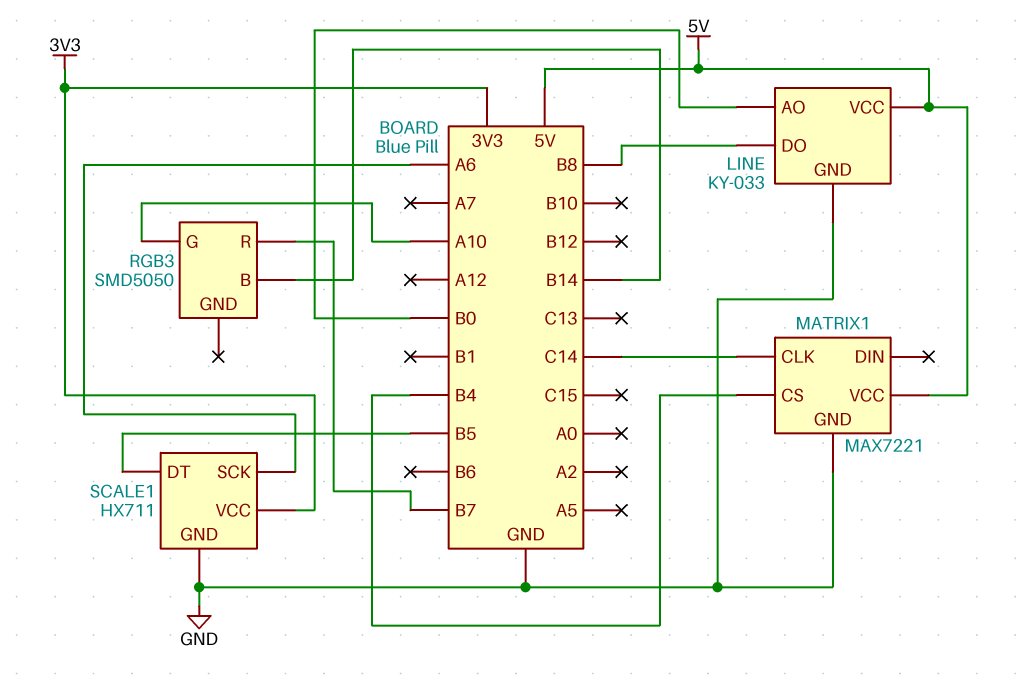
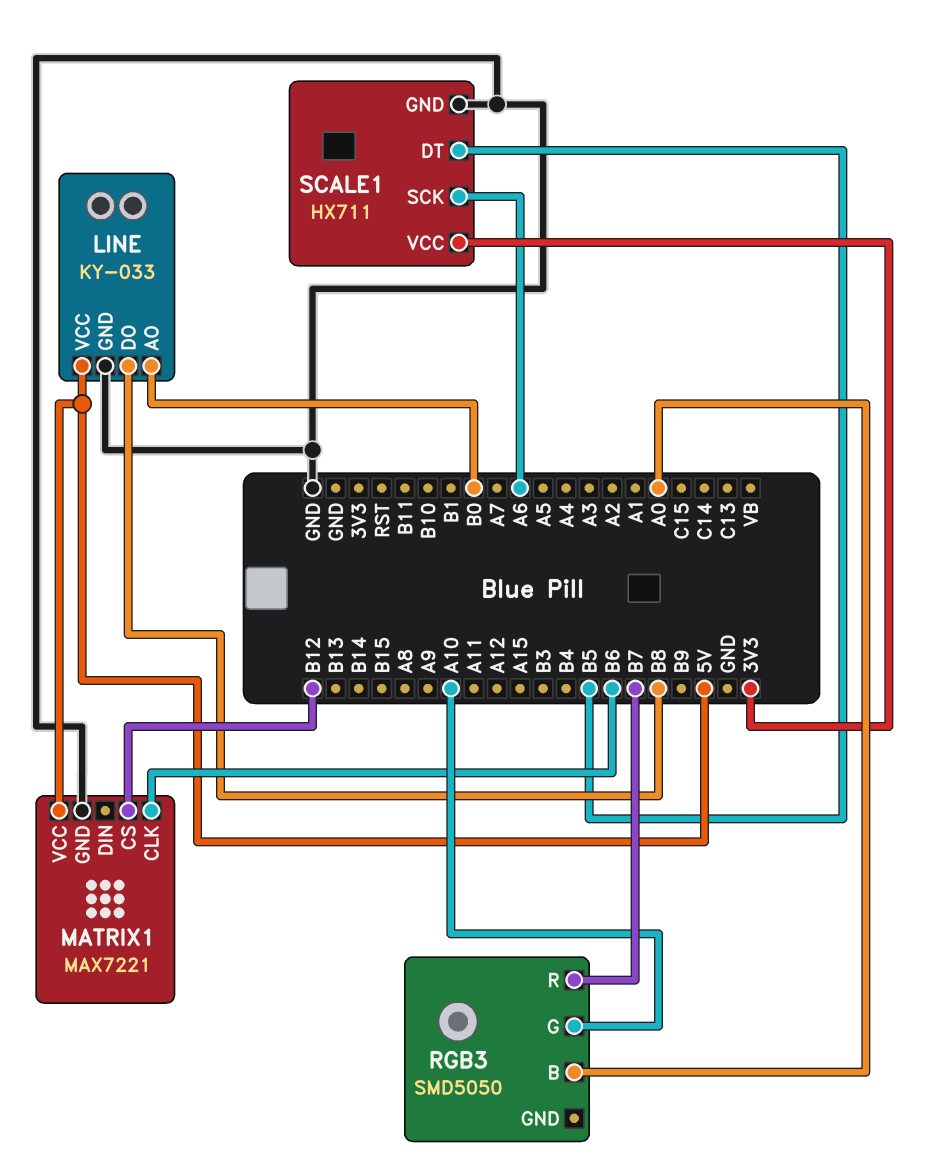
MATRIX1 pin CLK: C14 -> B6
MATRIX1 pin CS: B4 -> B12
RGB3 pin B: B14 -> A0

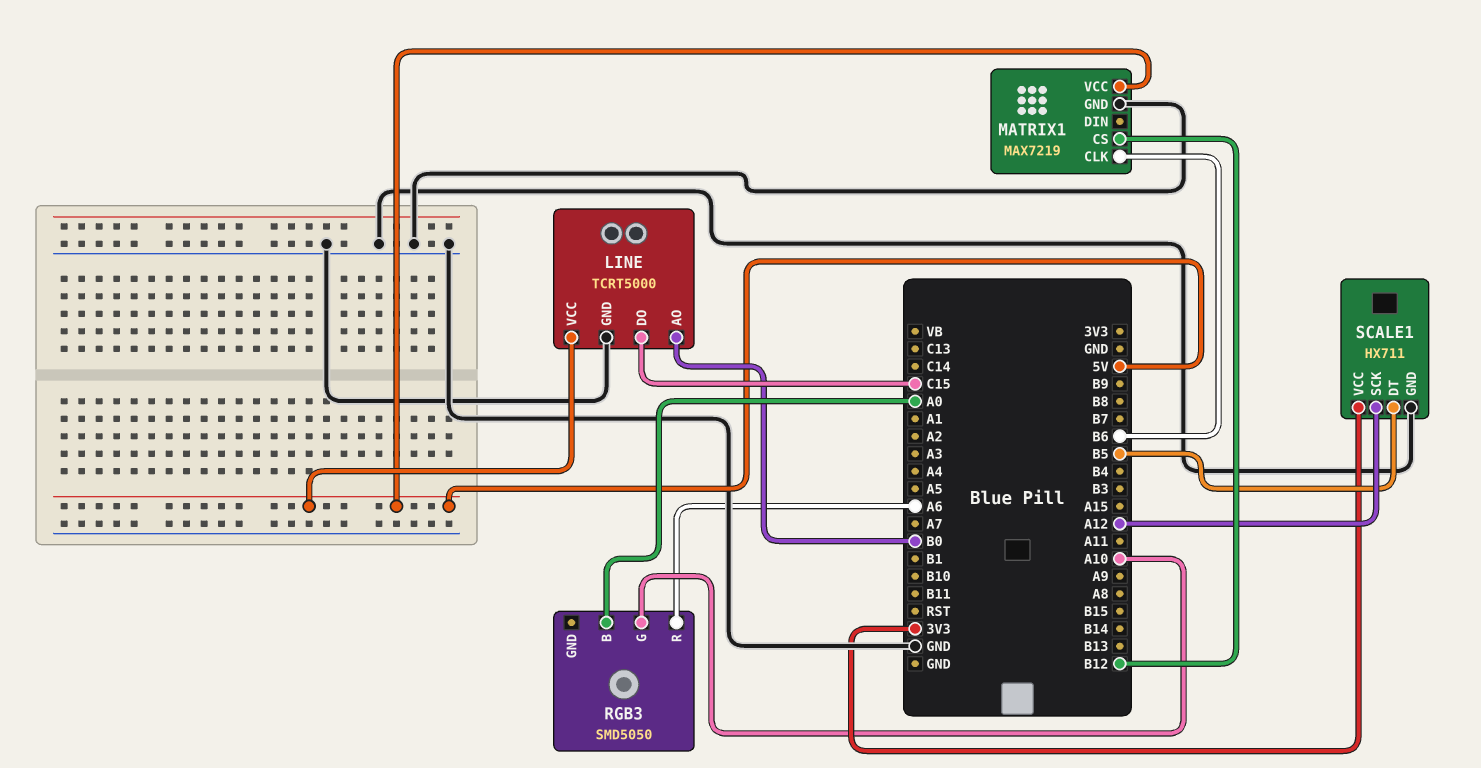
LINE: KY-033 -> TCRT5000
LINE pin DO: B8 -> C15
MATRIX1: MAX7221 -> MAX7219
RGB3 pin R: B7 -> A6
SCALE1 pin SCK: A6 -> A12

